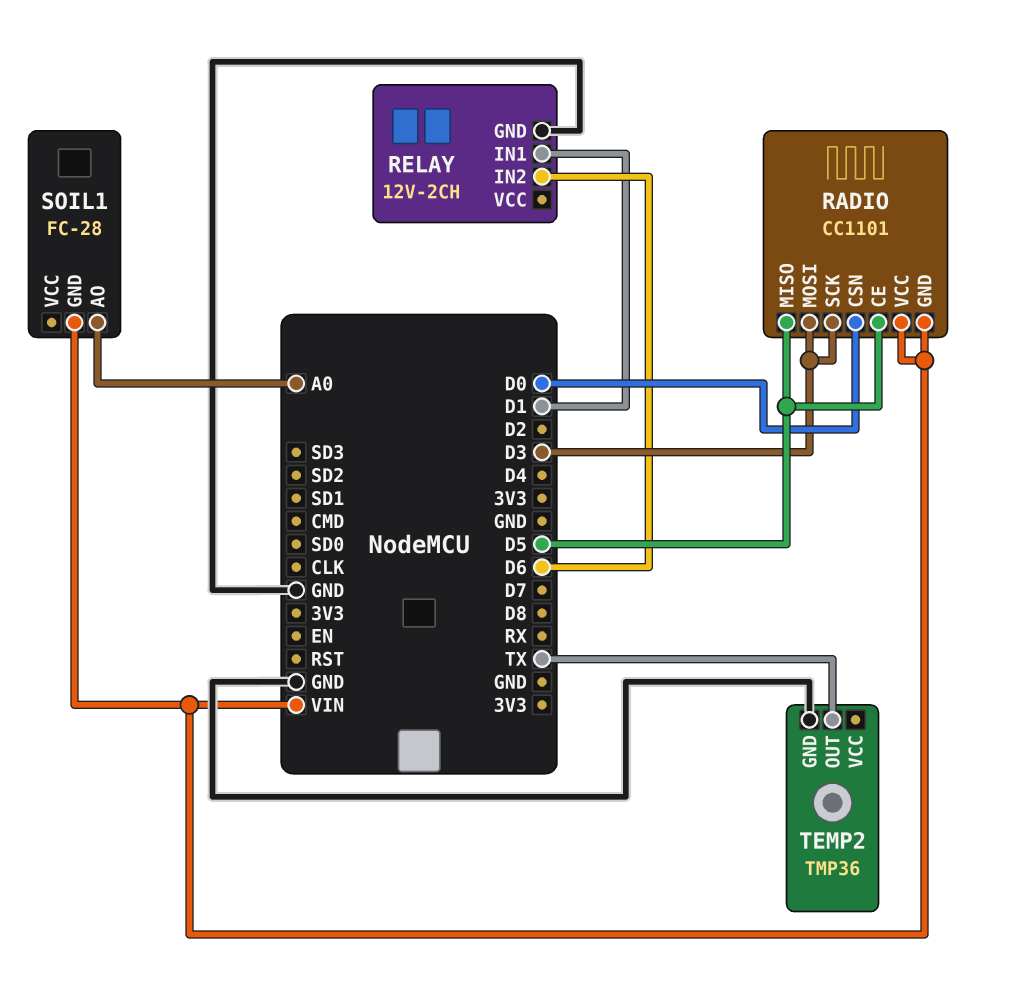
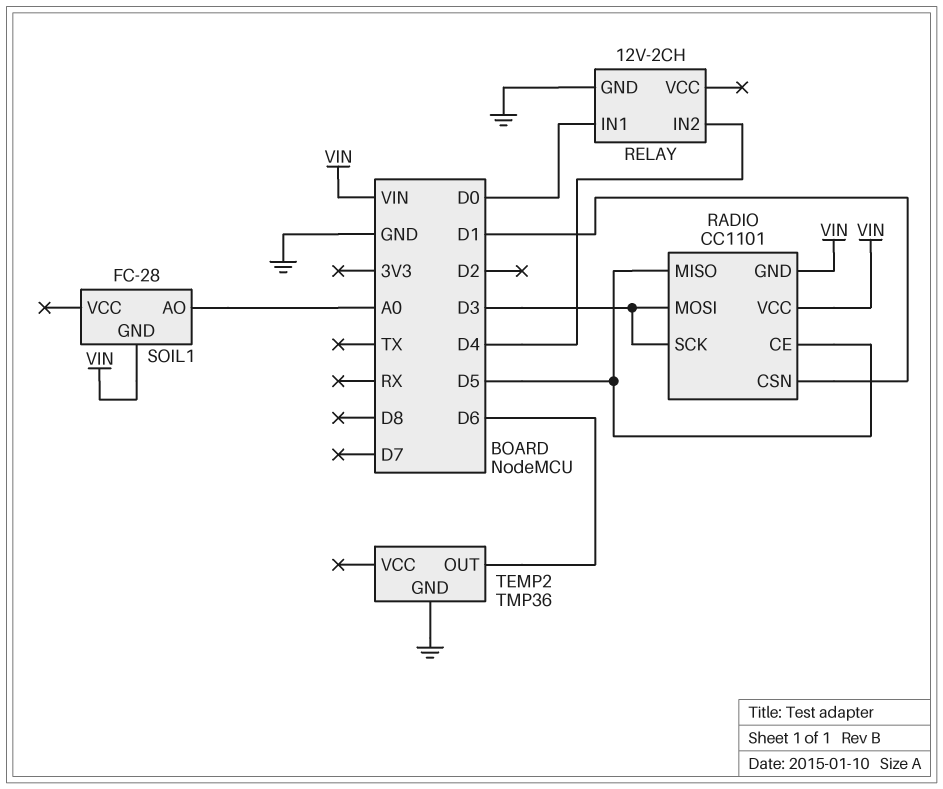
RADIO pin CSN: D0 -> D1
RELAY pin IN1: D1 -> D0
RELAY pin IN2: D6 -> D4
TEMP2 pin OUT: TX -> D6

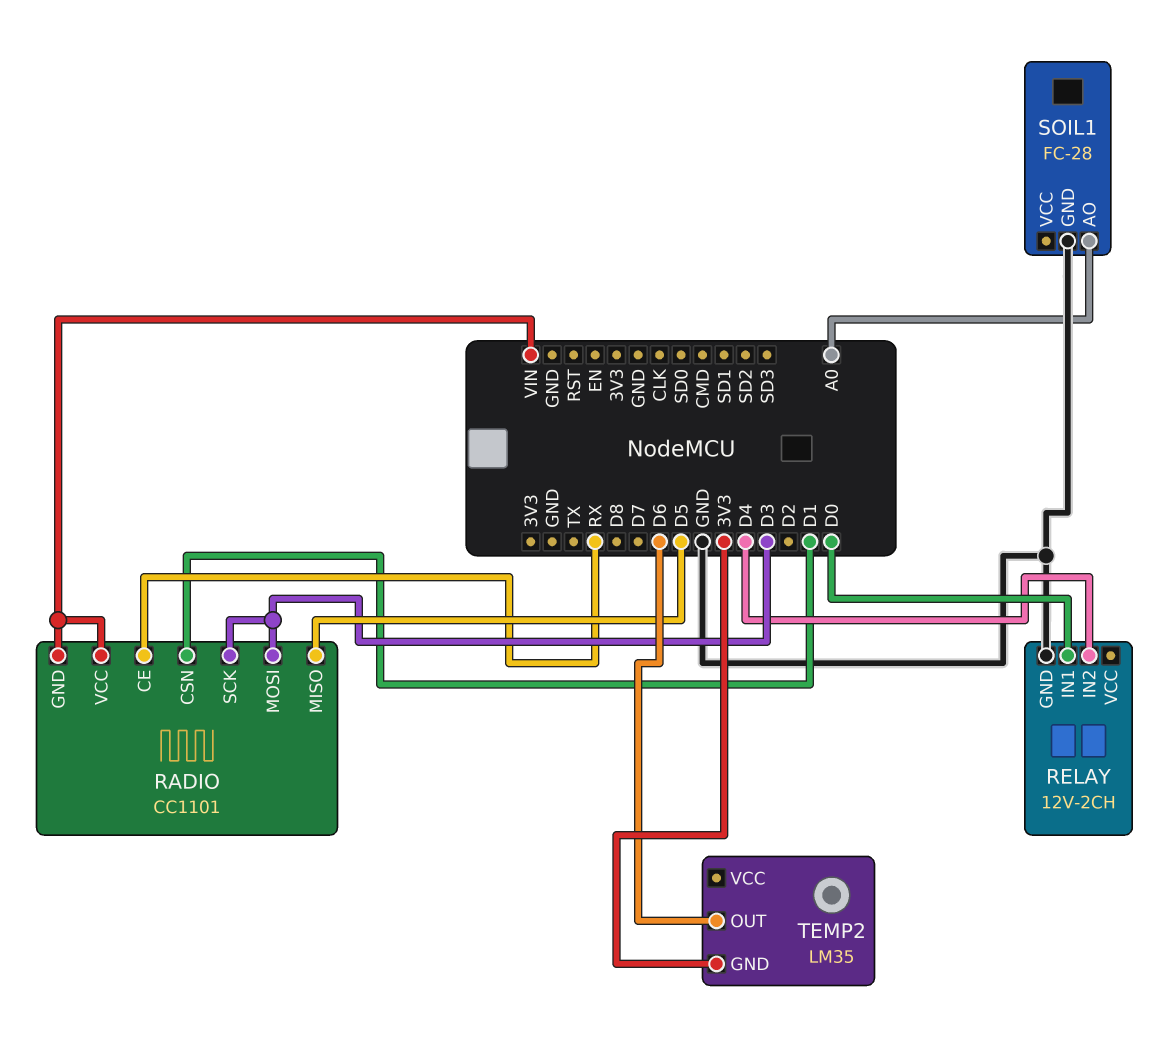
RADIO pin CE: D5 -> RX
SOIL1 pin GND: VIN -> GND
TEMP2: TMP36 -> LM35
TEMP2 pin GND: GND -> 3V3

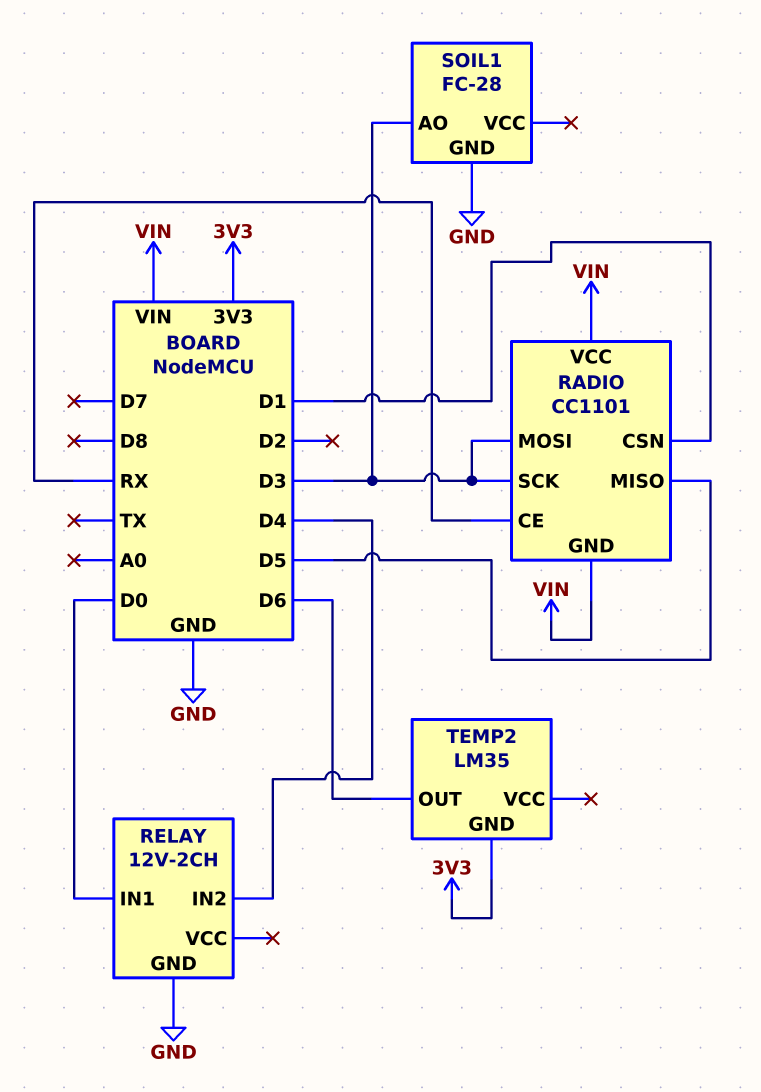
SOIL1 pin AO: A0 -> D3

